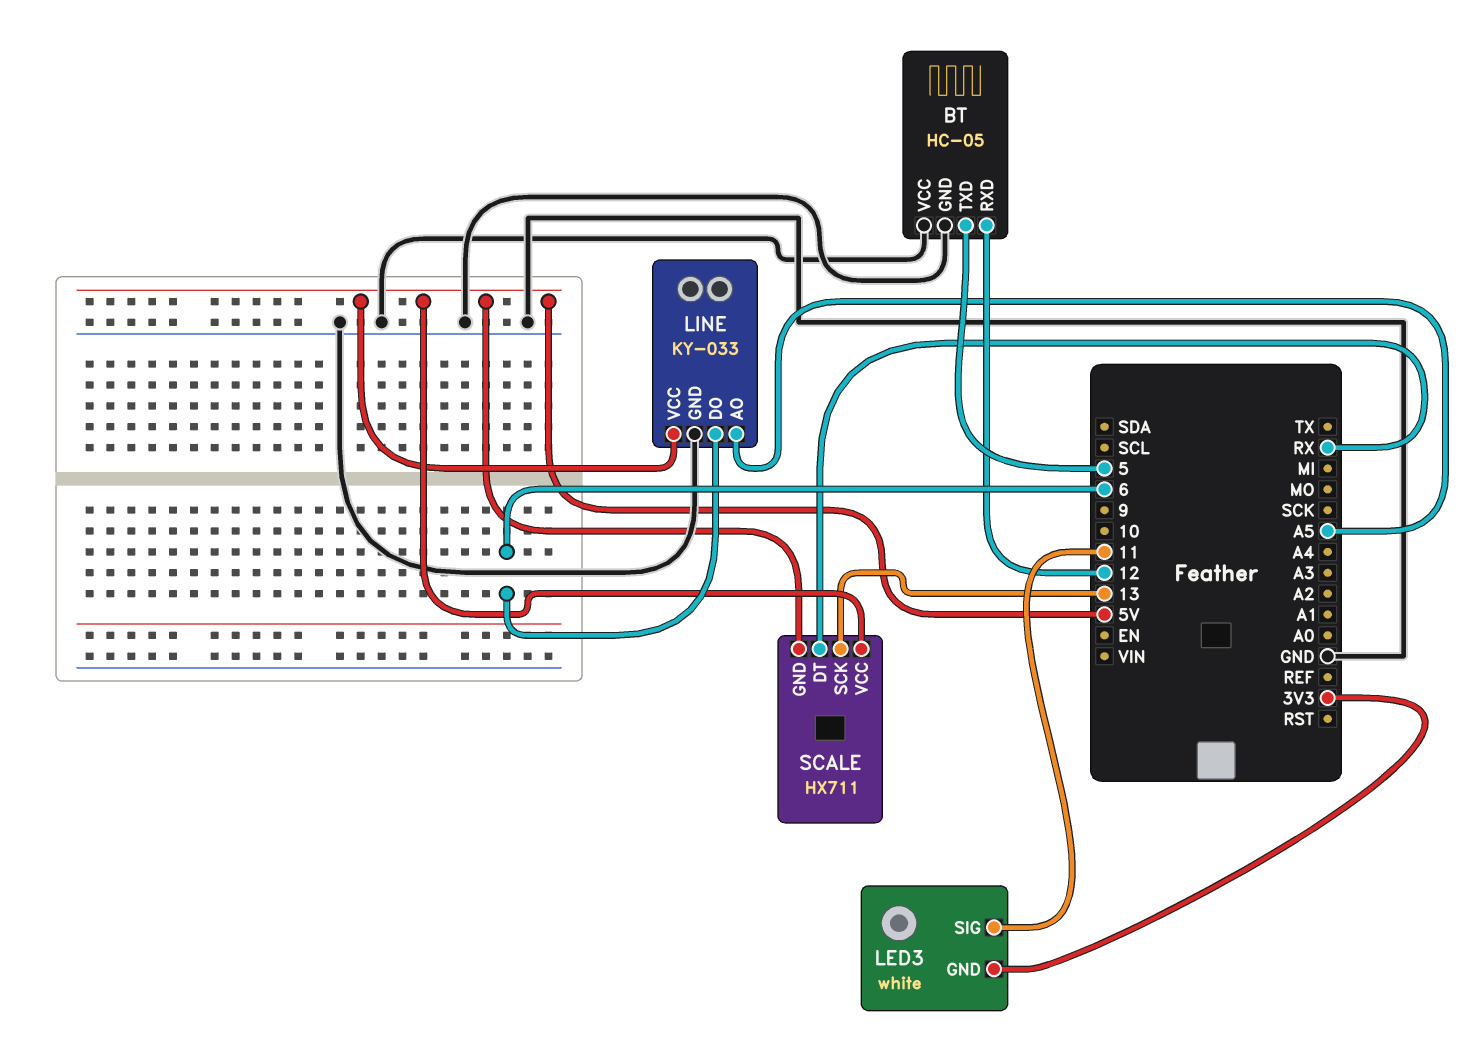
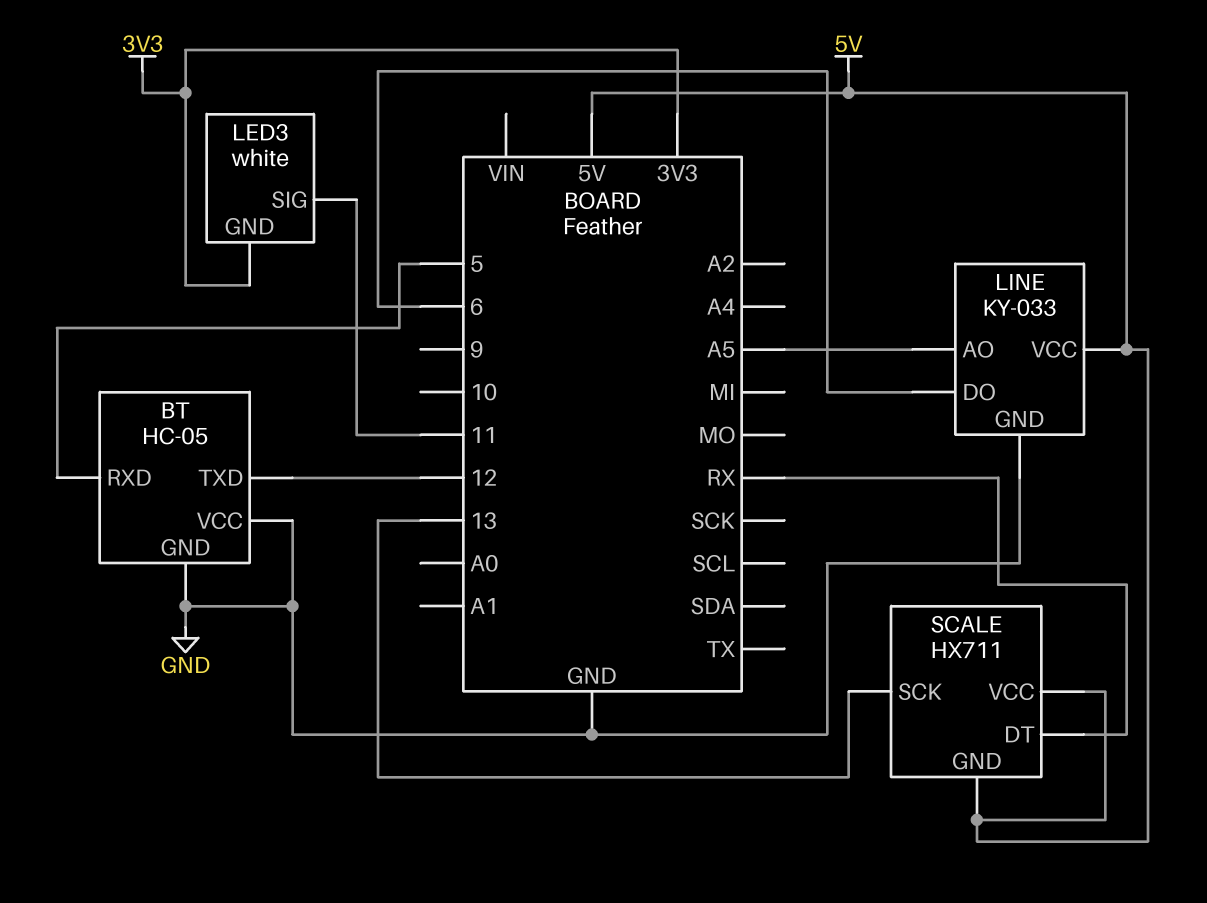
BT pin RXD: 12 -> 5
BT pin TXD: 5 -> 12

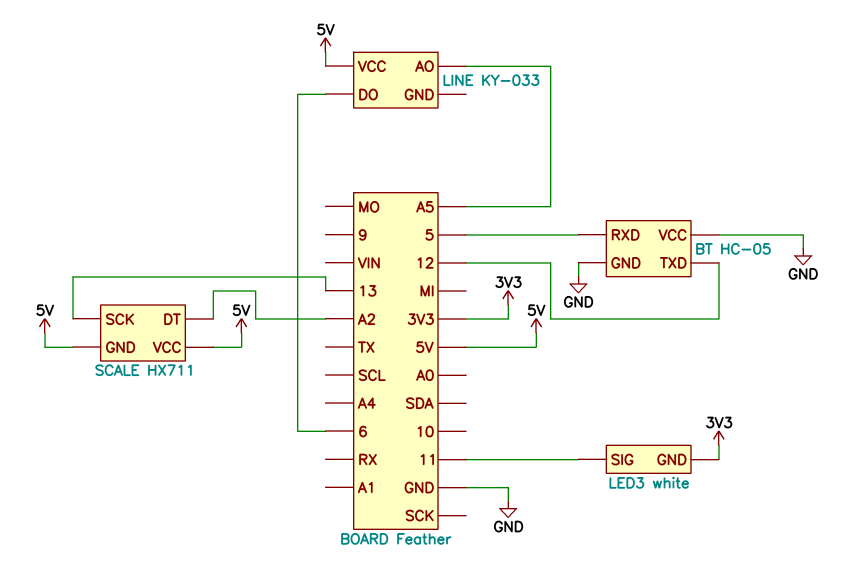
LINE pin GND: GND -> none
SCALE pin DT: RX -> A2

